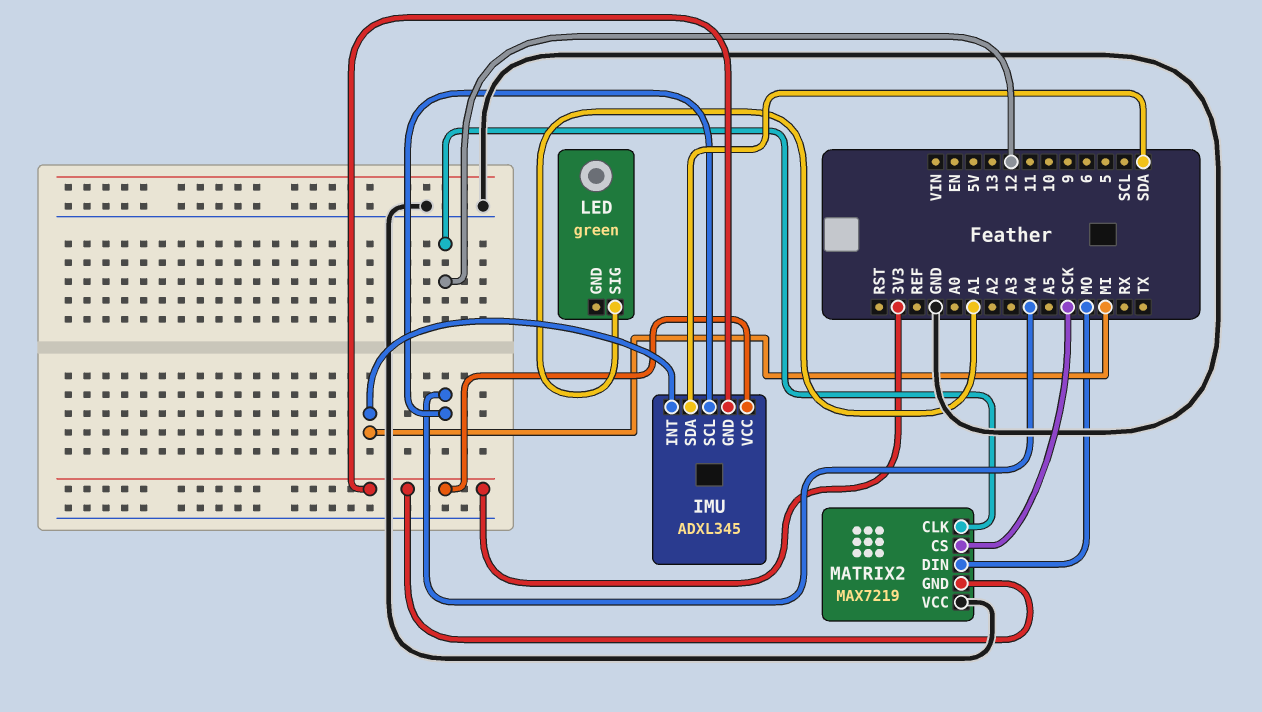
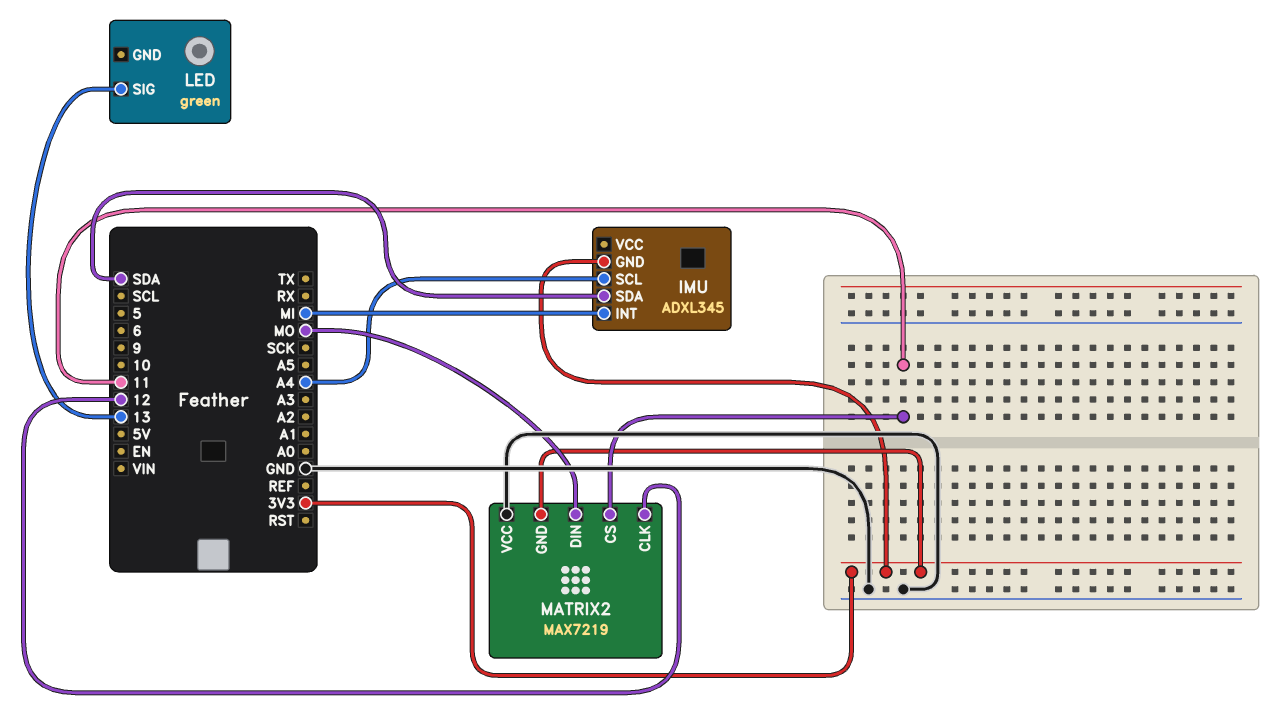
IMU pin VCC: 3V3 -> none
LED pin SIG: A1 -> 13
MATRIX2 pin CS: SCK -> 11

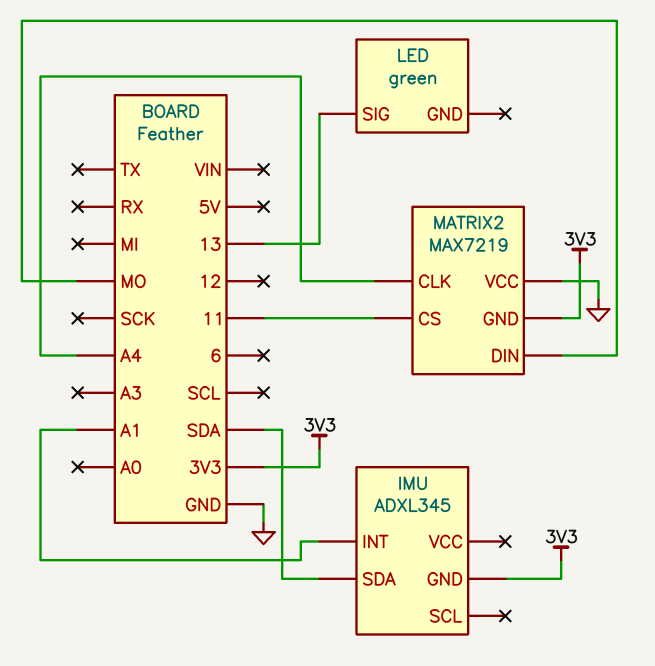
IMU pin INT: MI -> A1
IMU pin SCL: A4 -> none
MATRIX2 pin CLK: 12 -> A4

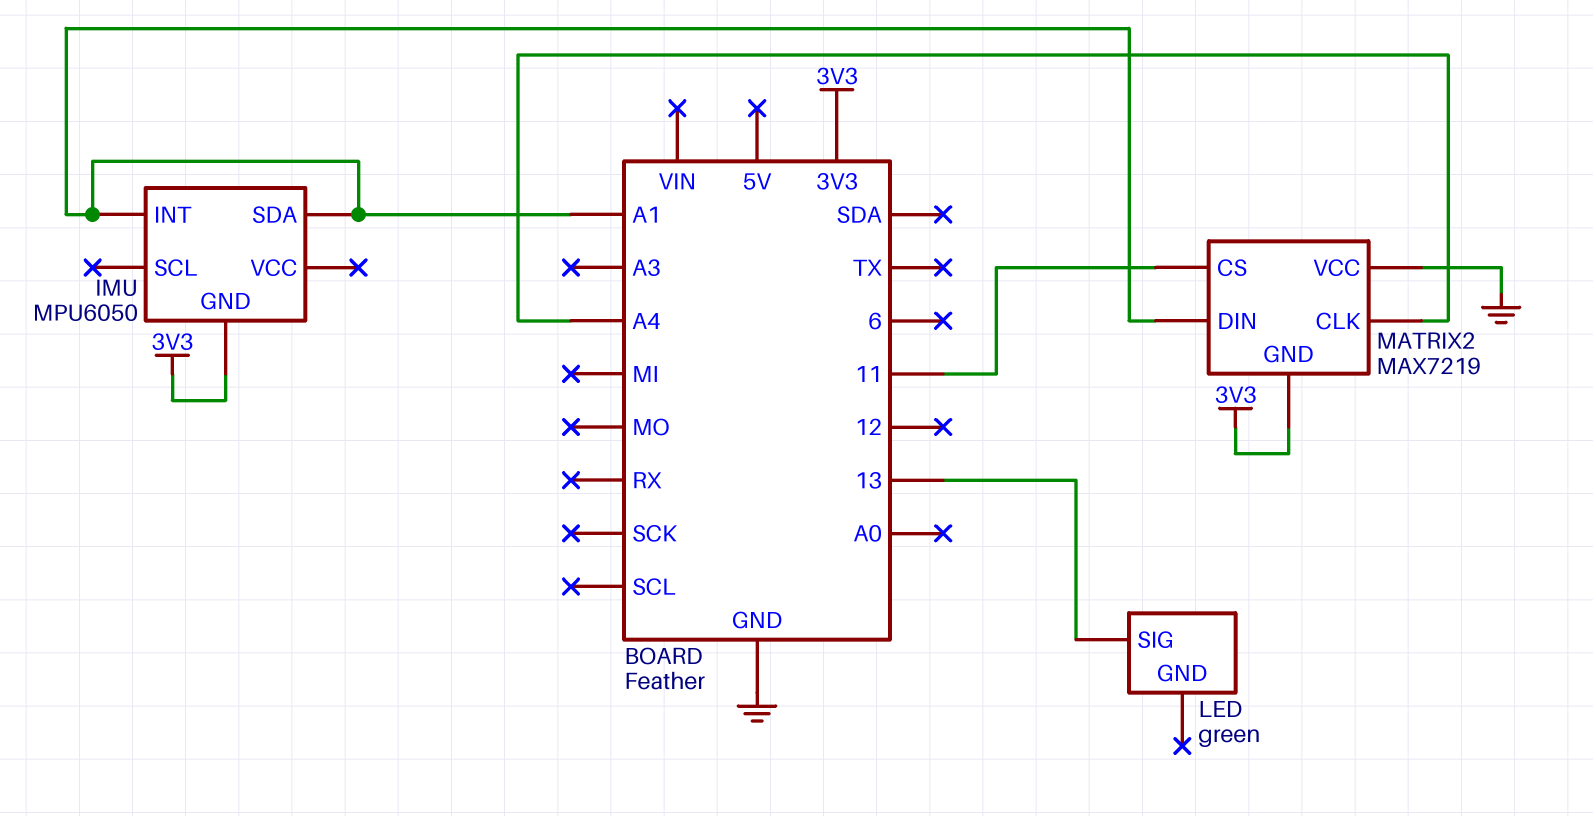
IMU: ADXL345 -> MPU6050
IMU pin SDA: SDA -> A1
MATRIX2 pin DIN: MO -> A1

